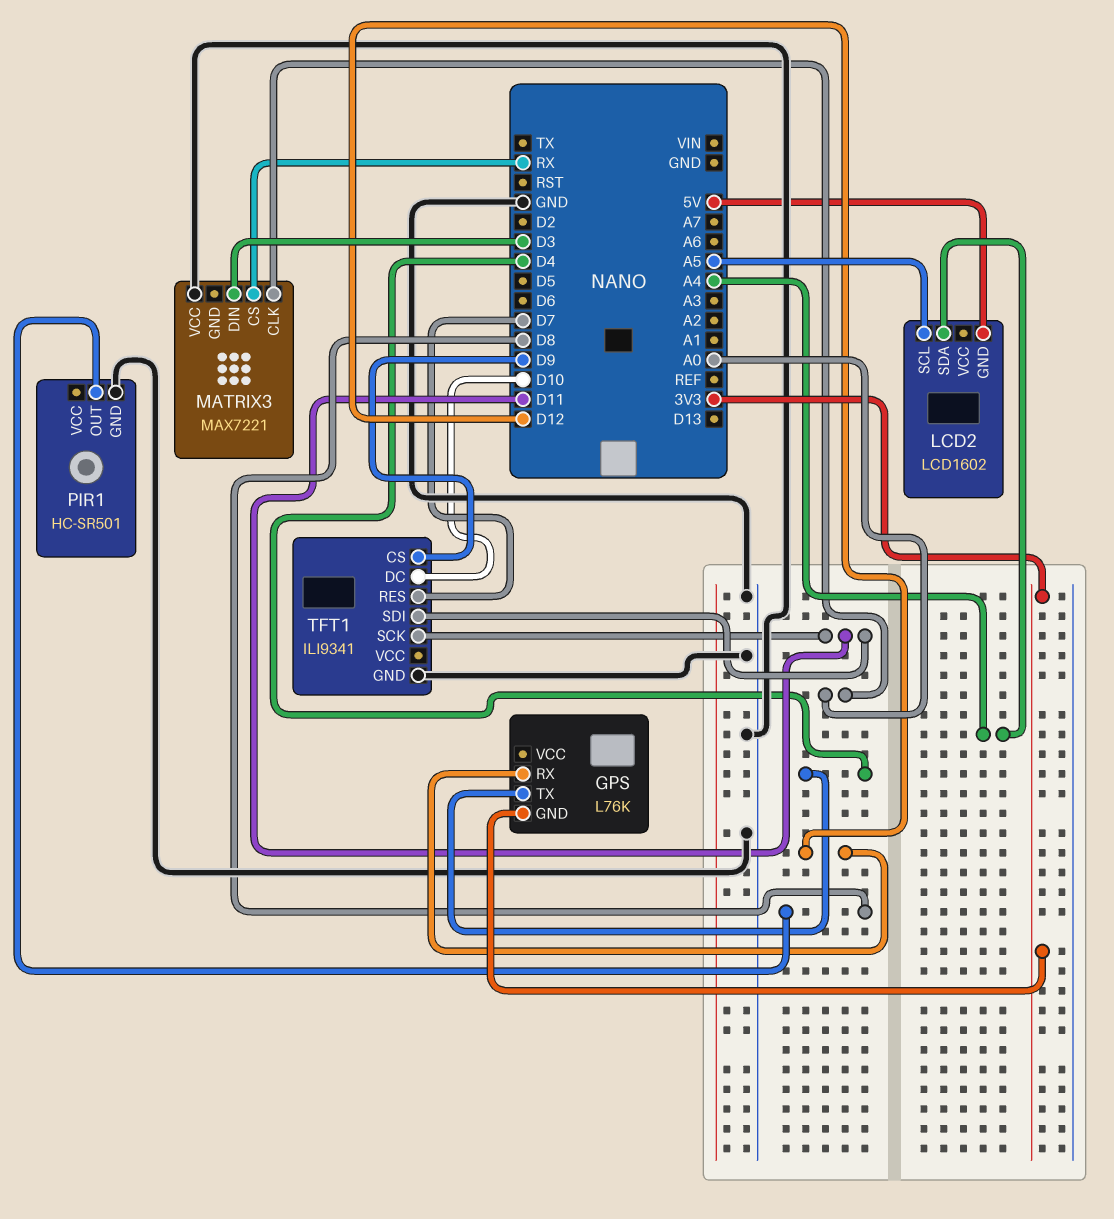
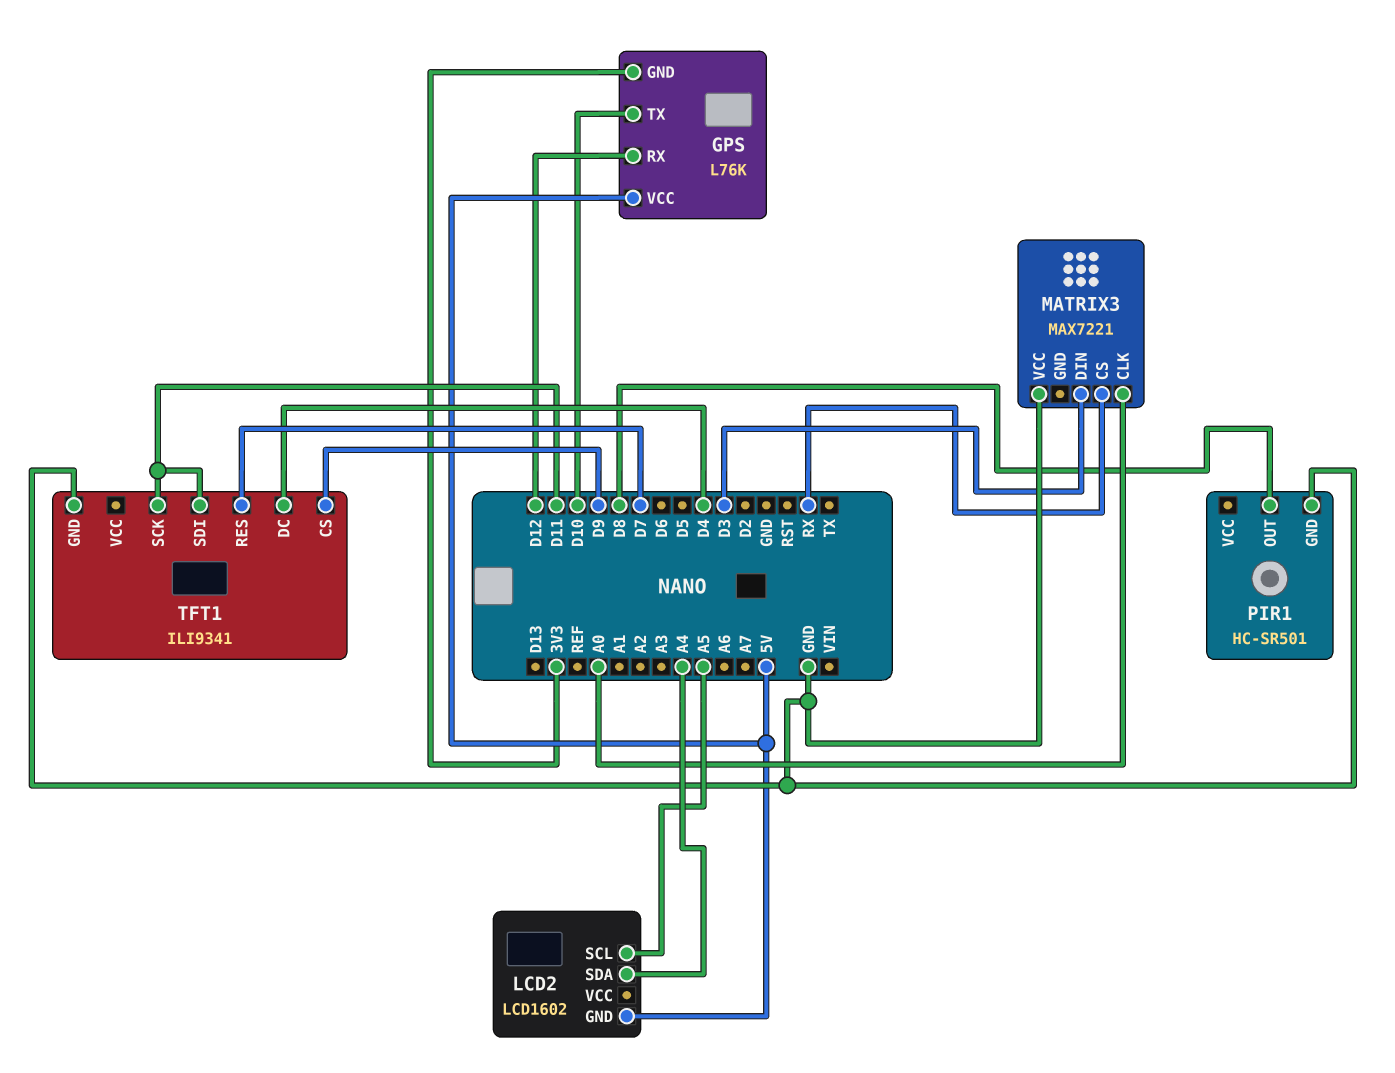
GPS pin TX: D4 -> D10
GPS pin VCC: none -> 5V
TFT1 pin DC: D10 -> D4

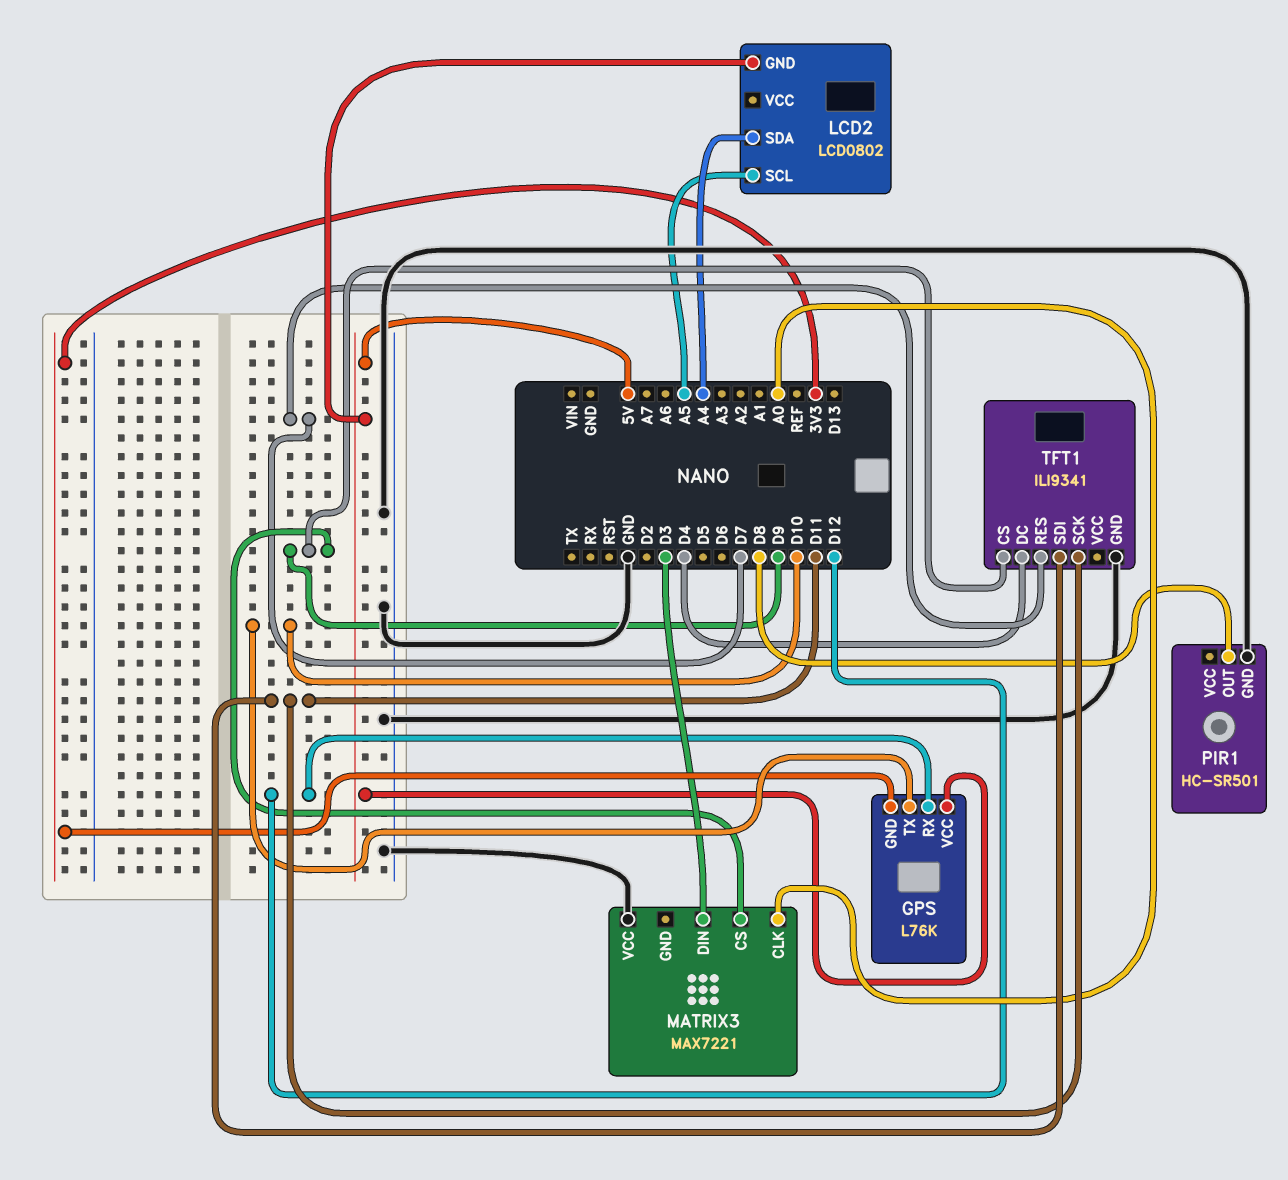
LCD2: LCD1602 -> LCD0802
MATRIX3 pin CS: RX -> D9

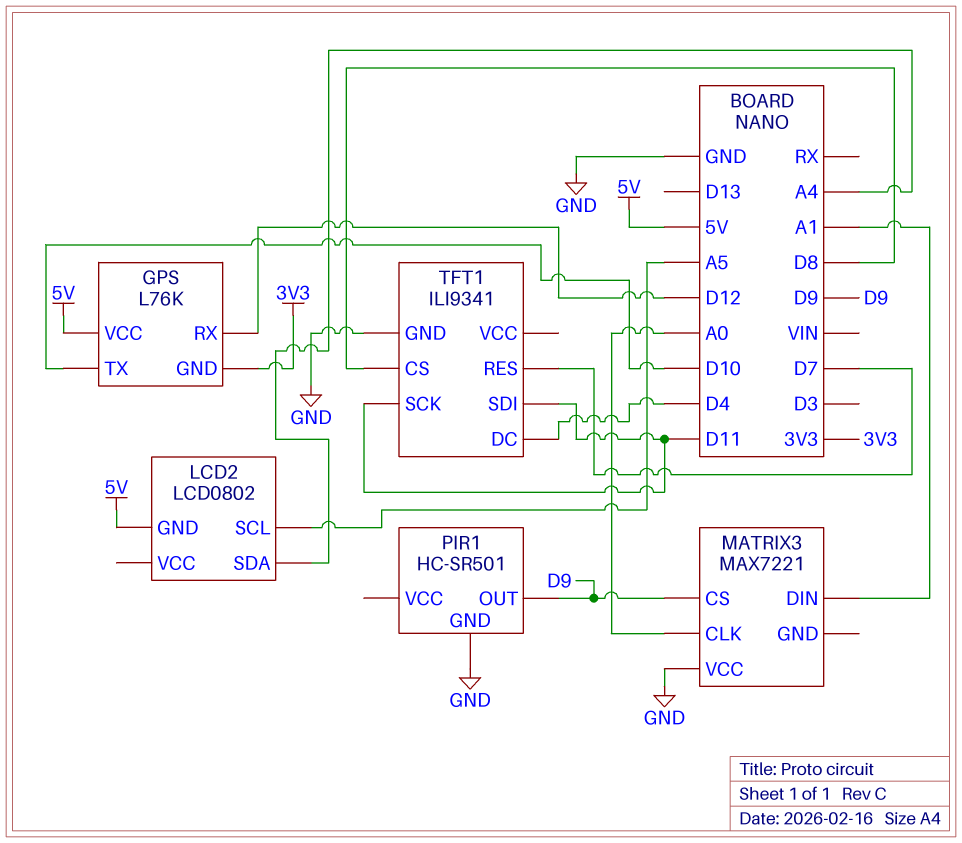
MATRIX3 pin DIN: D3 -> A1
PIR1 pin OUT: D8 -> D9
TFT1 pin CS: D9 -> D8

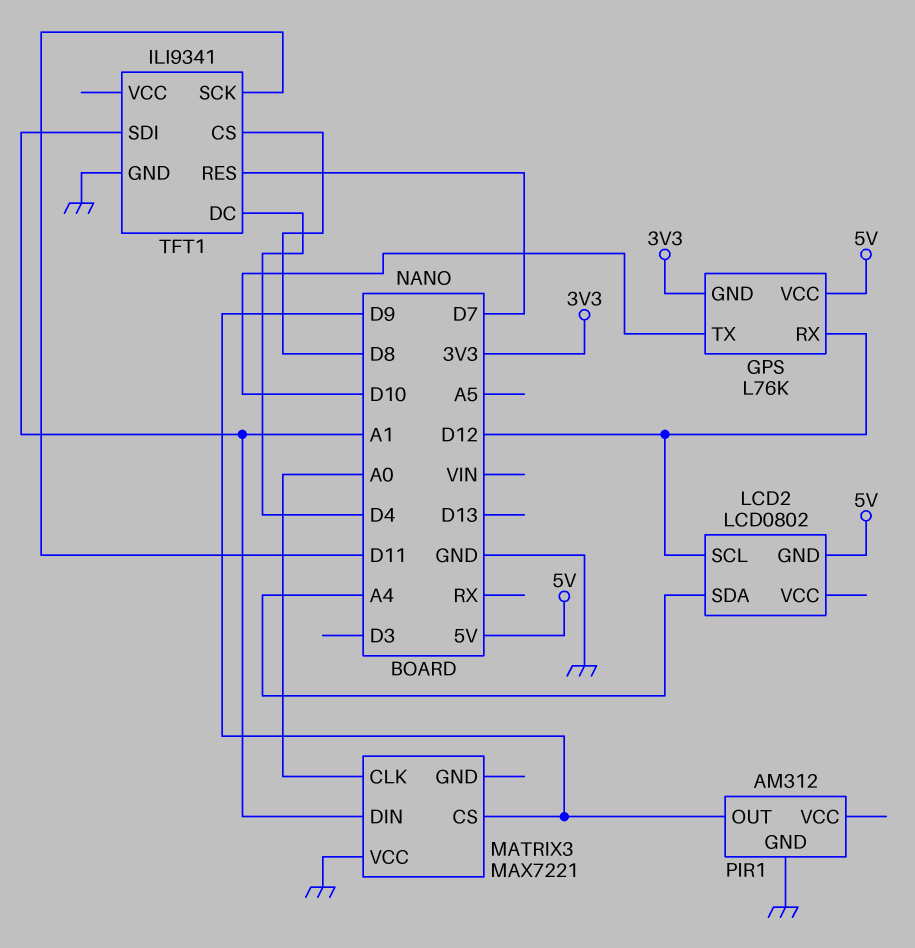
LCD2 pin SCL: A5 -> D12
PIR1: HC-SR501 -> AM312
TFT1 pin SDI: D11 -> A1

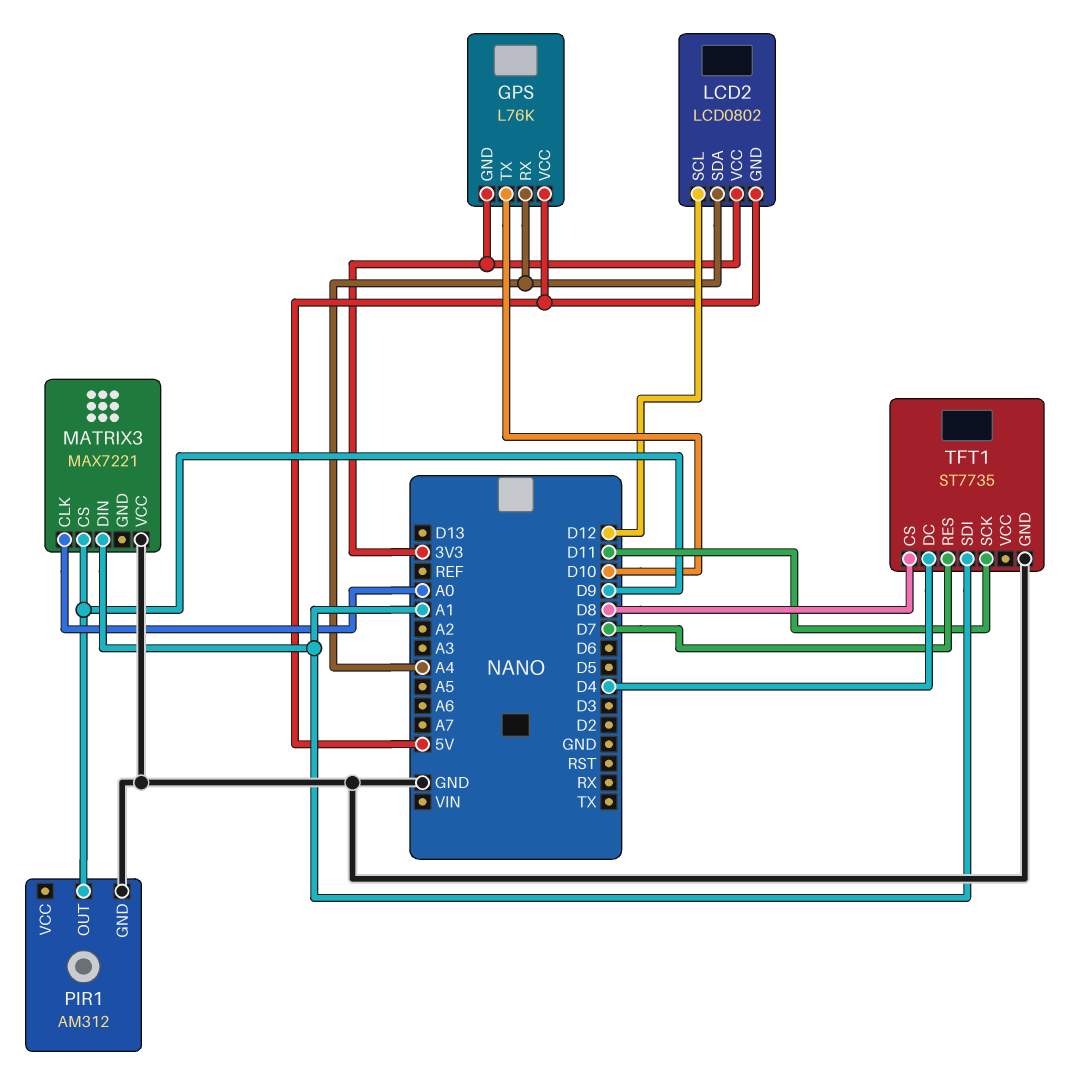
GPS pin RX: D12 -> A4
LCD2 pin VCC: none -> 3V3
TFT1: ILI9341 -> ST7735

